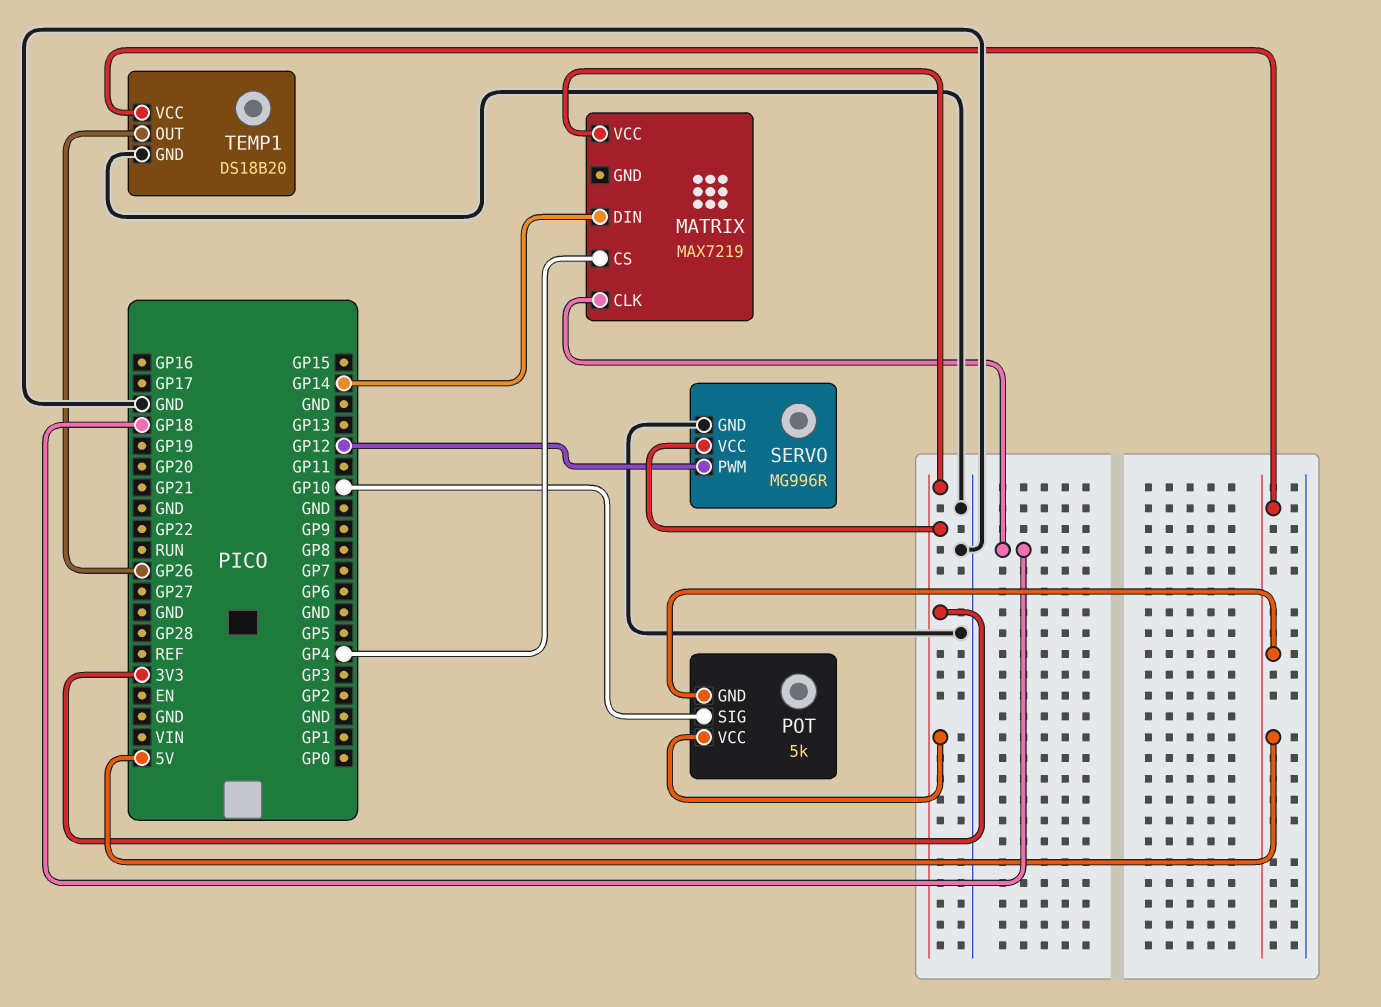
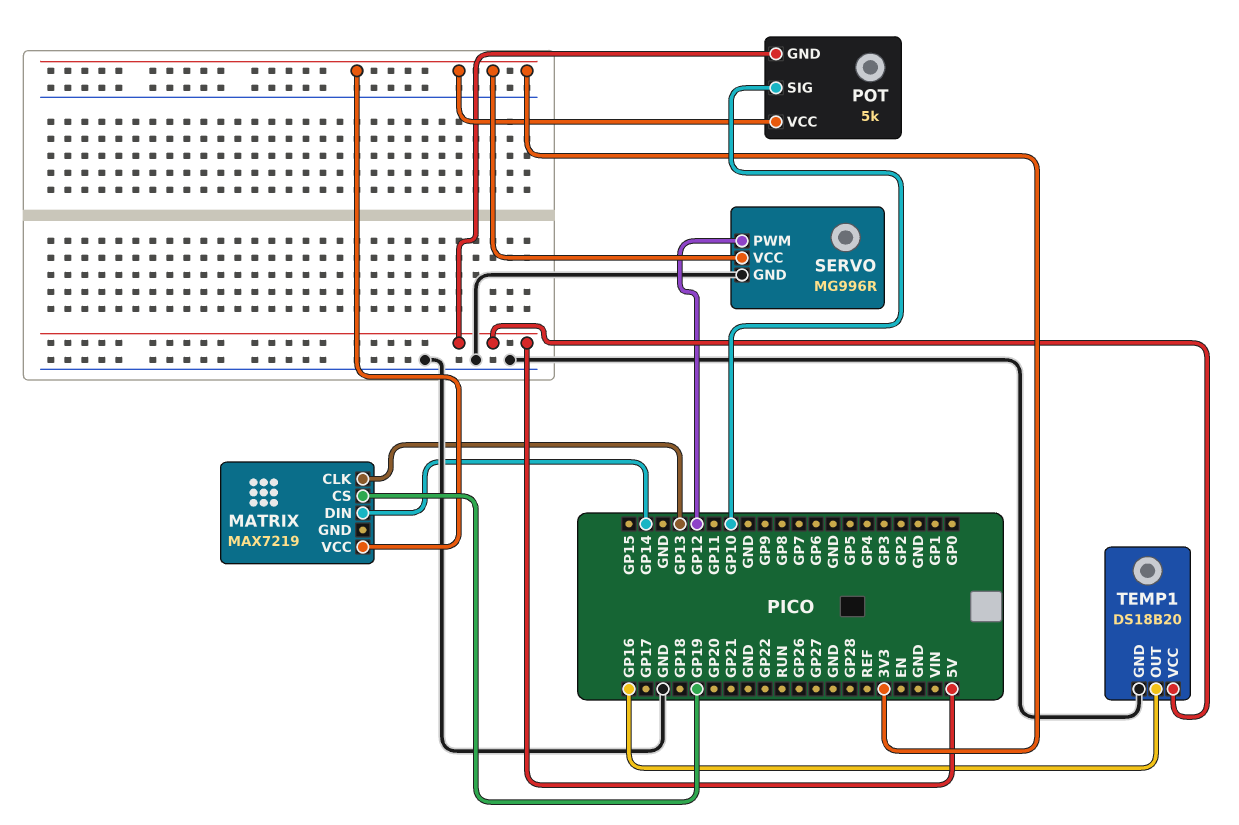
MATRIX pin CLK: GP18 -> GP13
MATRIX pin CS: GP4 -> GP19
TEMP1 pin OUT: GP26 -> GP16

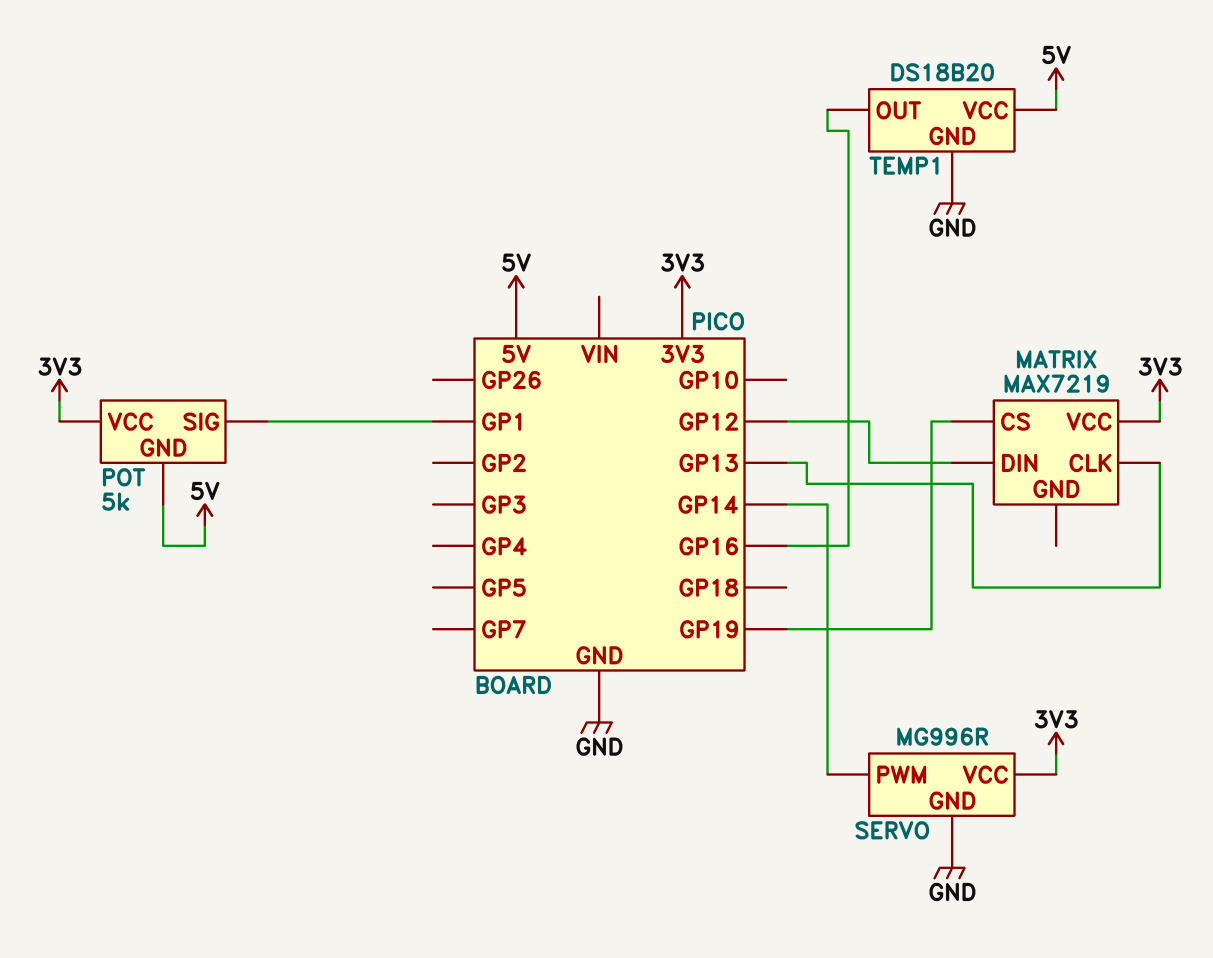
MATRIX pin DIN: GP14 -> GP12
POT pin SIG: GP10 -> GP1
SERVO pin PWM: GP12 -> GP14

